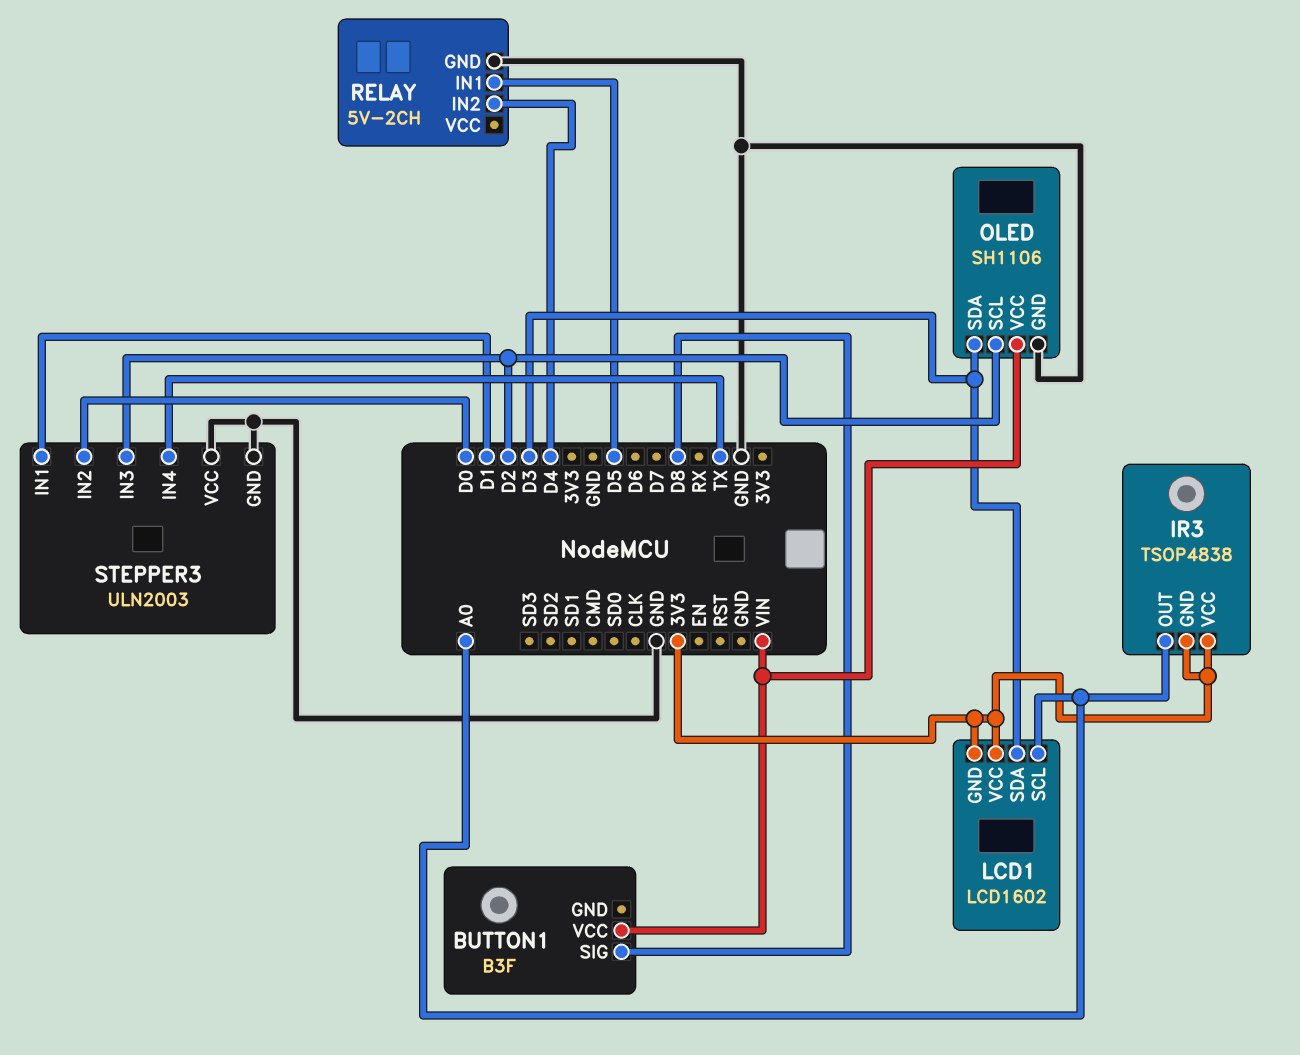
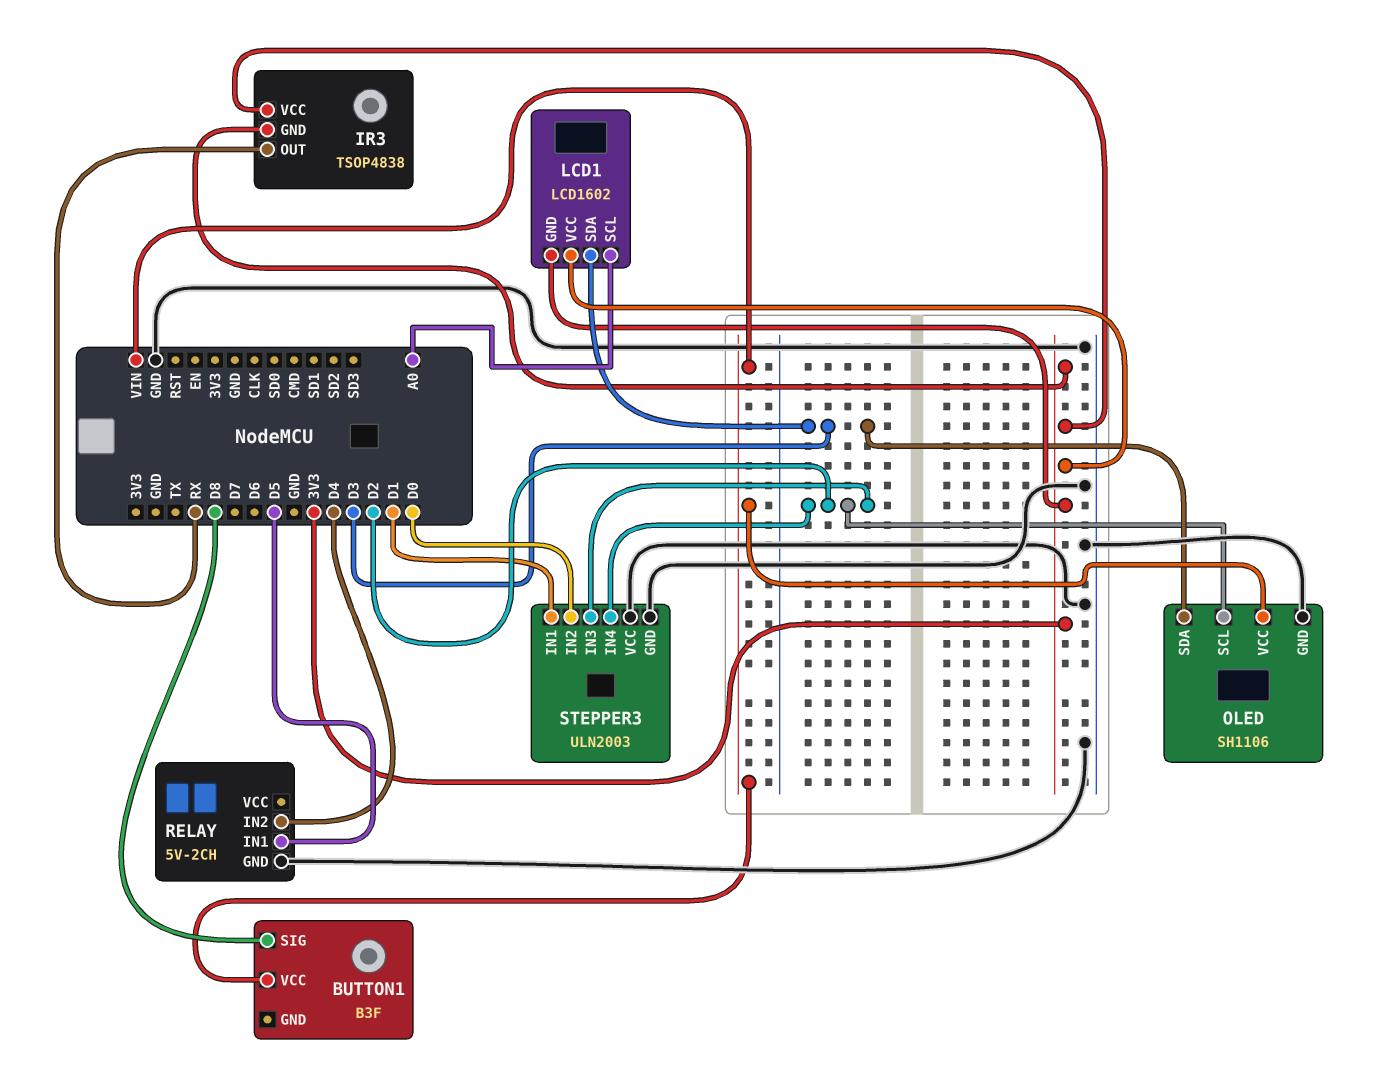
IR3 pin OUT: A0 -> RX
STEPPER3 pin IN4: TX -> D2

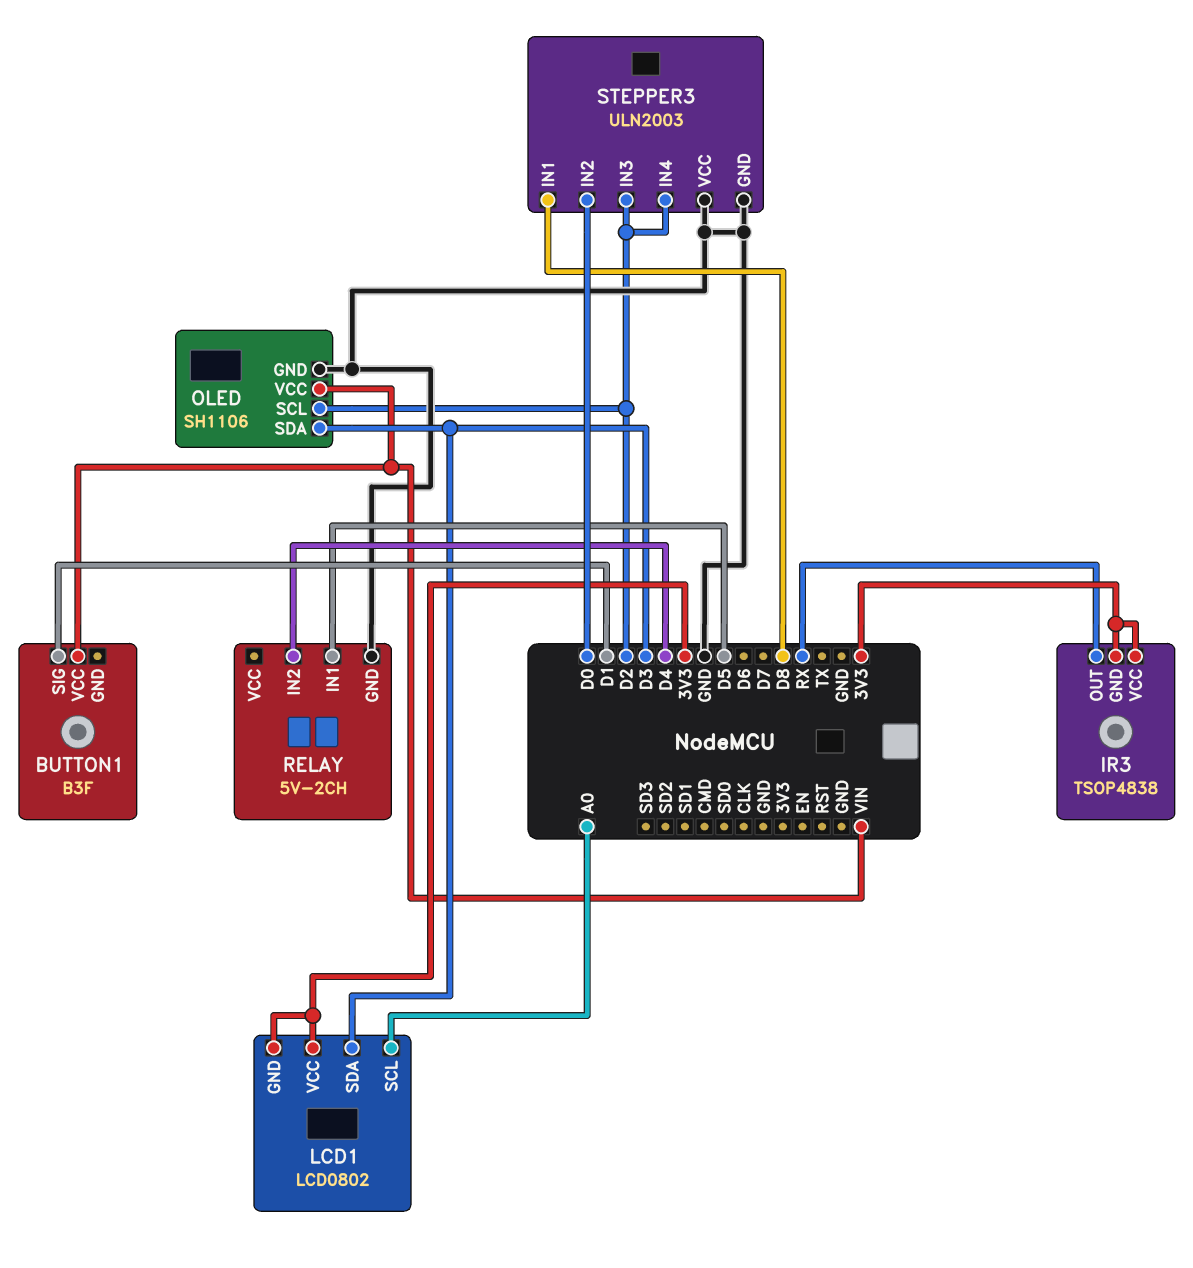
BUTTON1 pin SIG: D8 -> D1
LCD1: LCD1602 -> LCD0802
STEPPER3 pin IN1: D1 -> D8

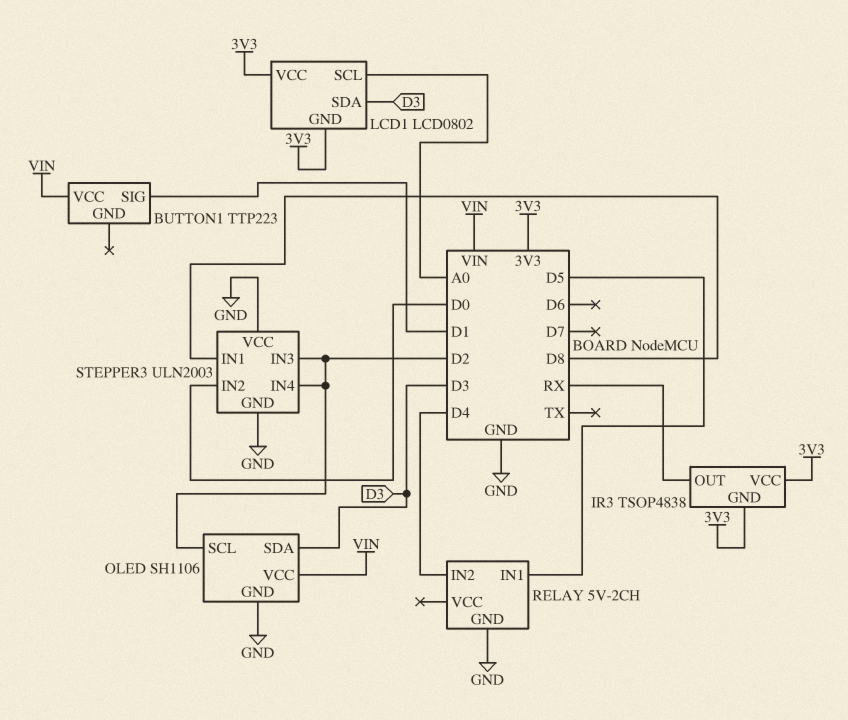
BUTTON1: B3F -> TTP223

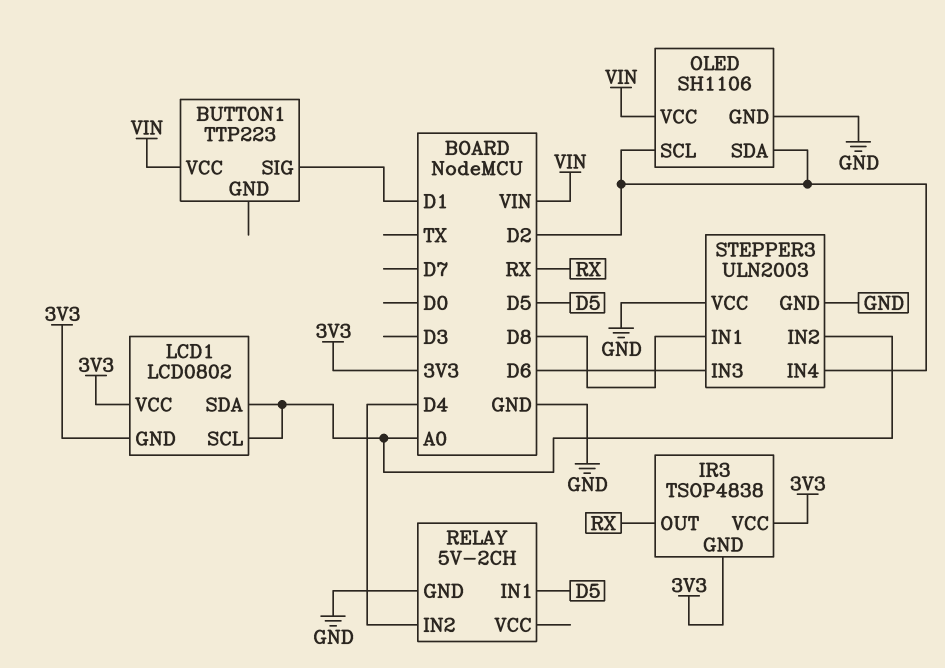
LCD1 pin SDA: D3 -> A0
OLED pin SDA: D3 -> D2
STEPPER3 pin IN2: D0 -> A0
STEPPER3 pin IN3: D2 -> D6

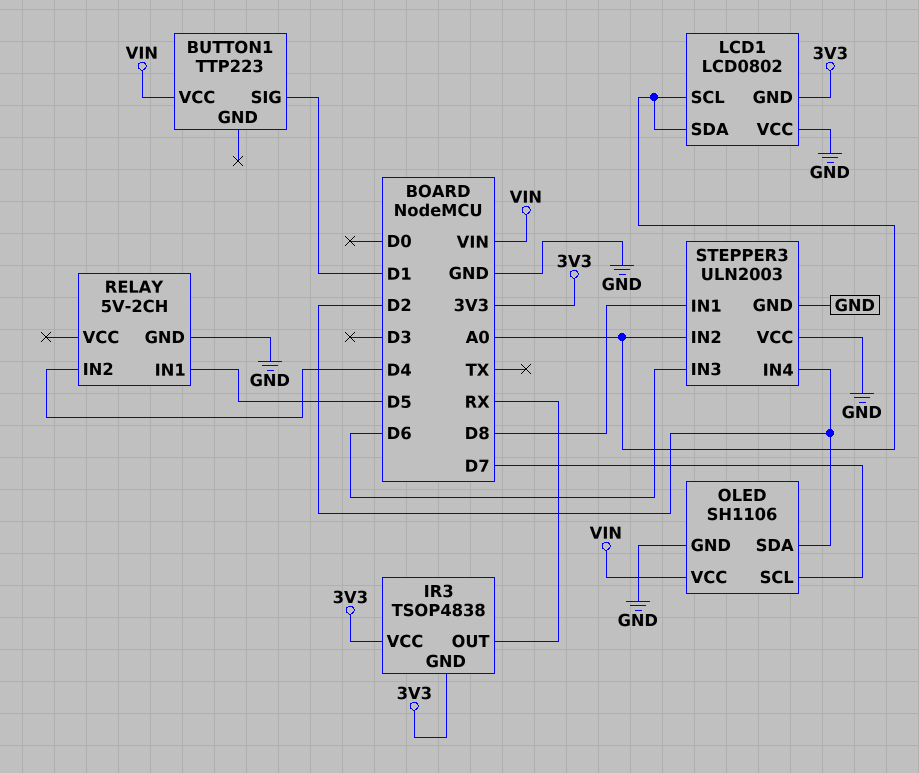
LCD1 pin VCC: 3V3 -> GND
OLED pin SCL: D2 -> D7

